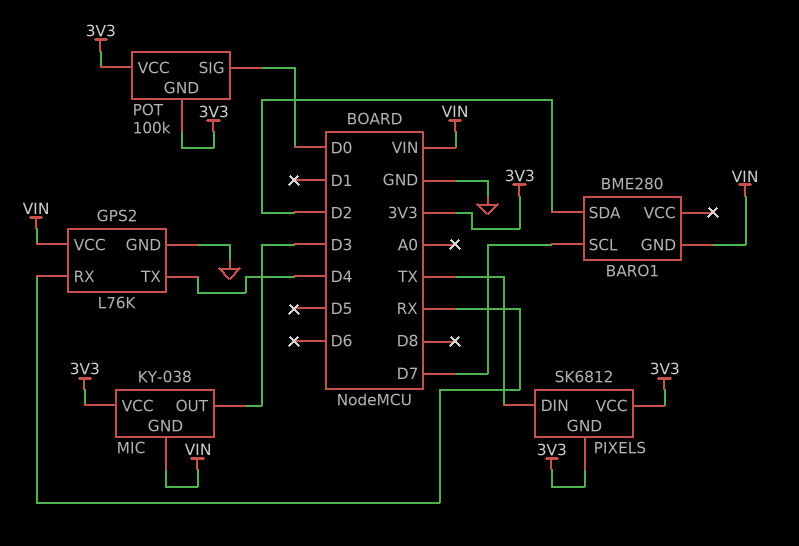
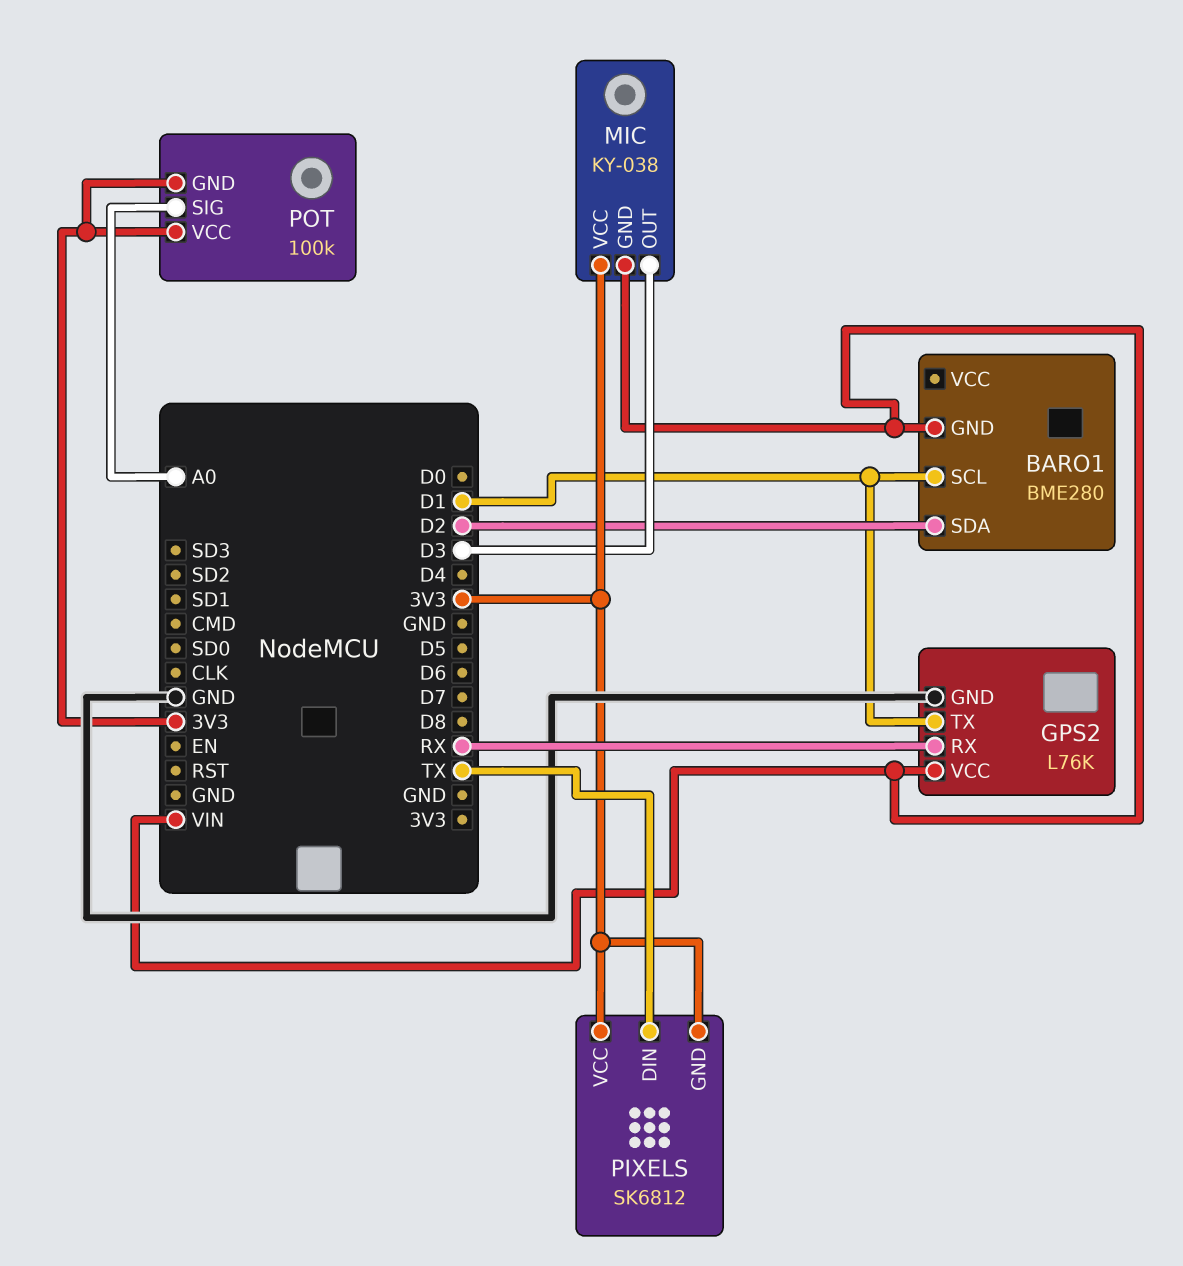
BARO1 pin SCL: D7 -> D1
GPS2 pin TX: D4 -> D1
POT pin SIG: D0 -> A0

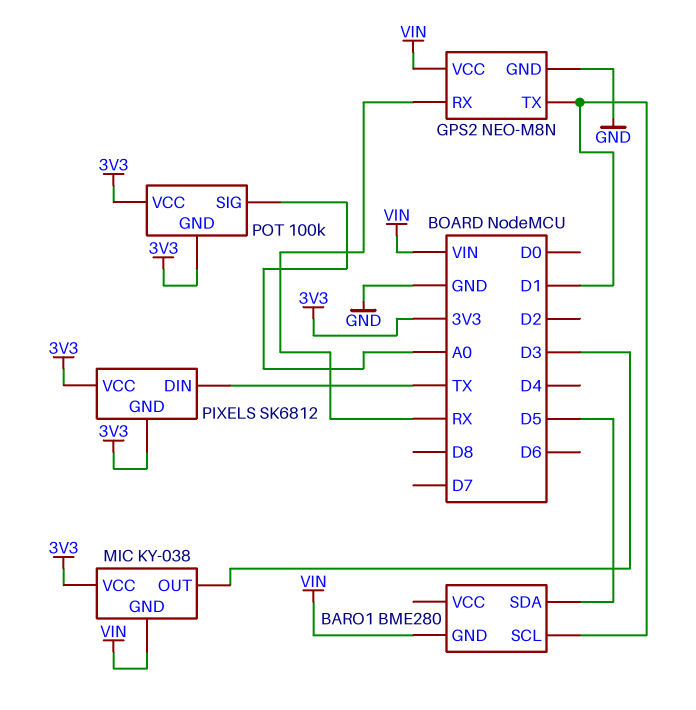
BARO1 pin SDA: D2 -> D5
GPS2: L76K -> NEO-M8N

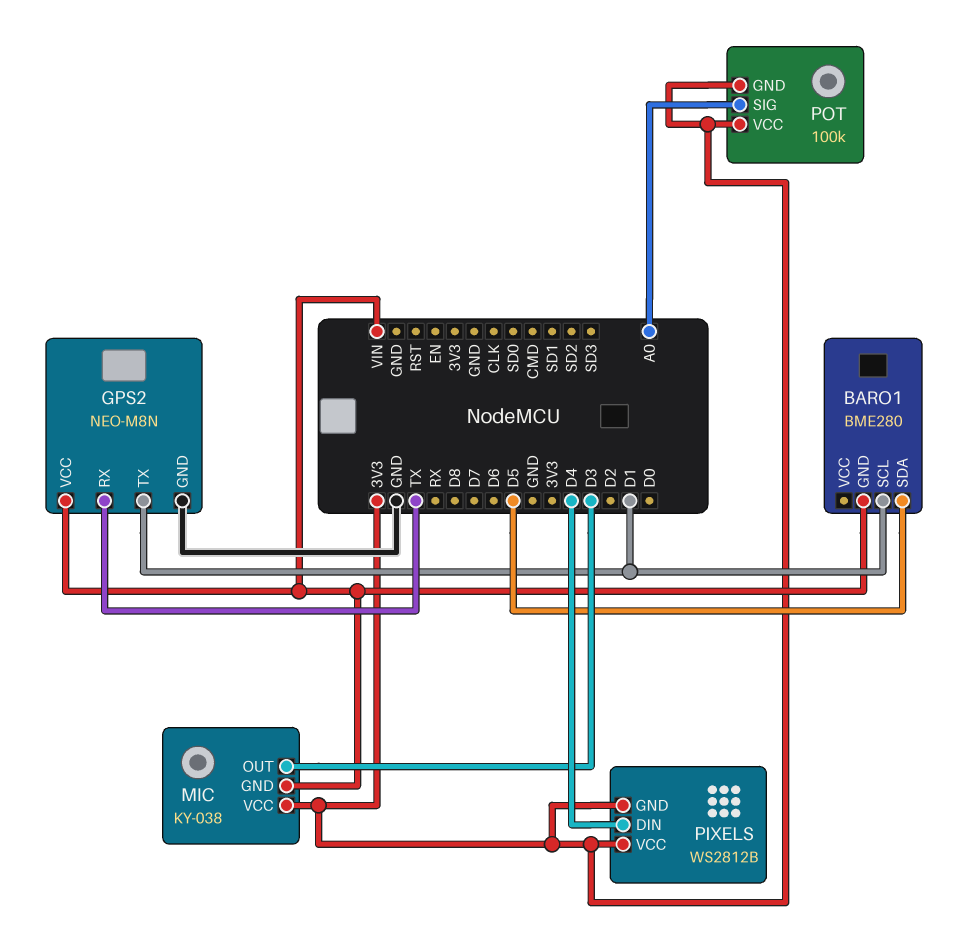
GPS2 pin RX: RX -> TX
PIXELS: SK6812 -> WS2812B
PIXELS pin DIN: TX -> D4

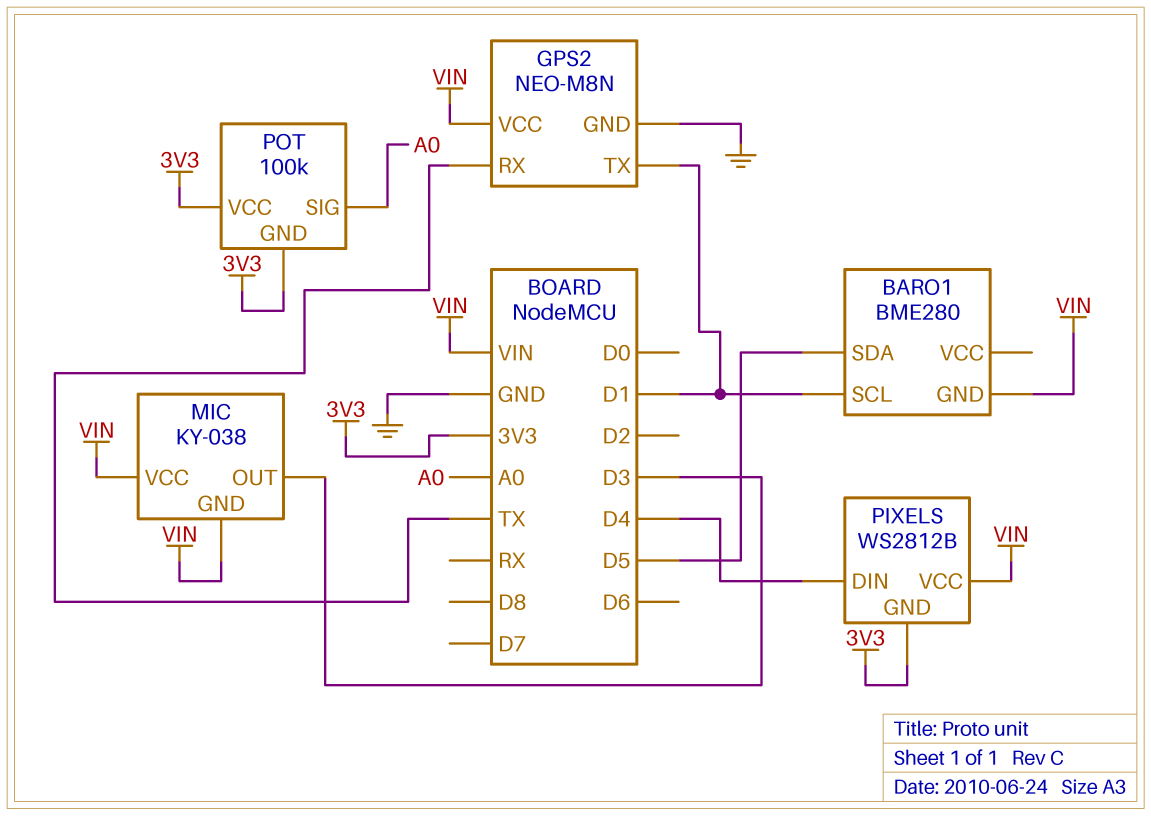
MIC pin VCC: 3V3 -> VIN
PIXELS pin VCC: 3V3 -> VIN

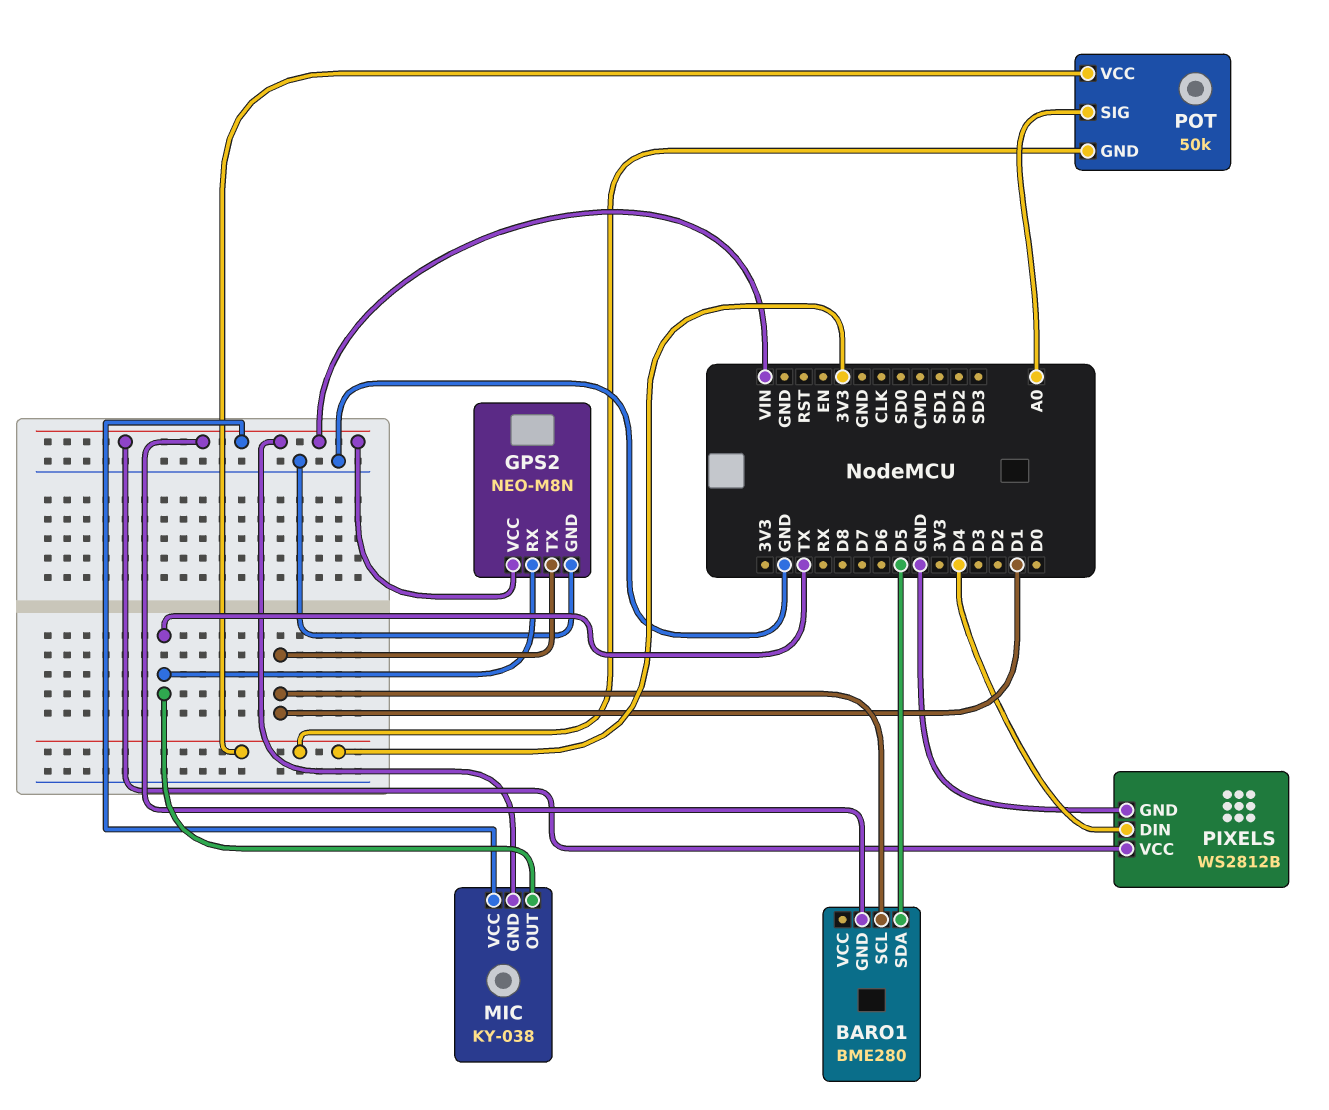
MIC pin OUT: D3 -> TX
PIXELS pin GND: 3V3 -> GND
POT: 100k -> 50k

